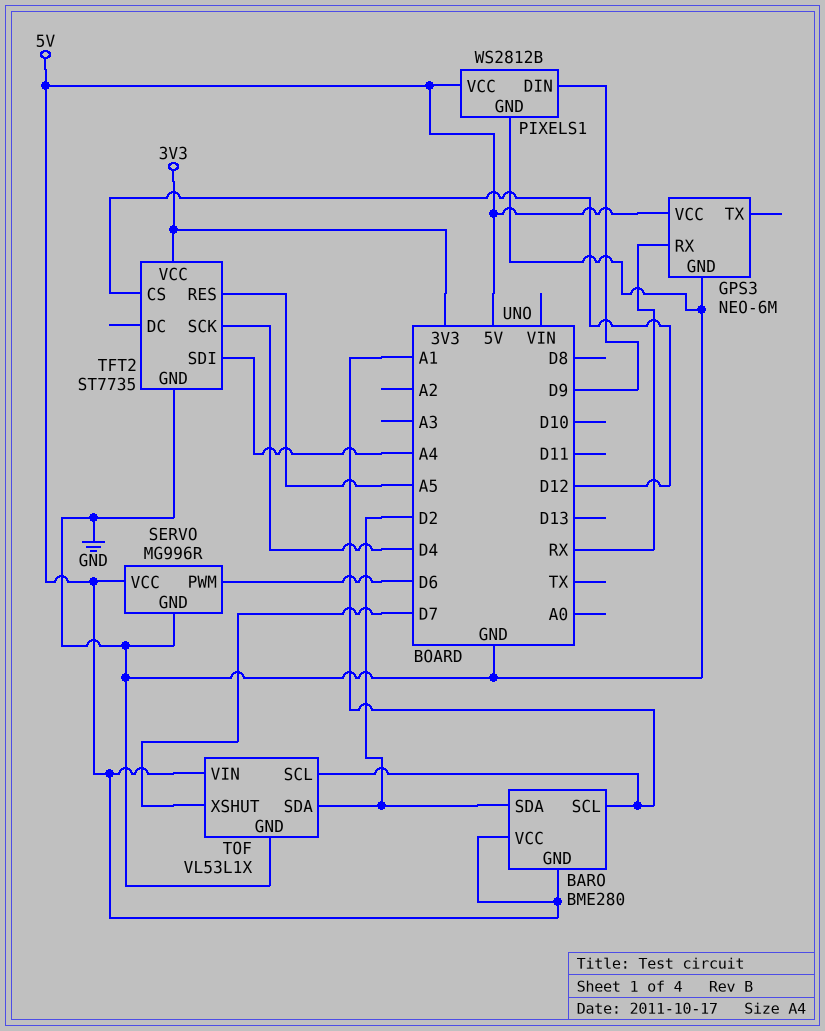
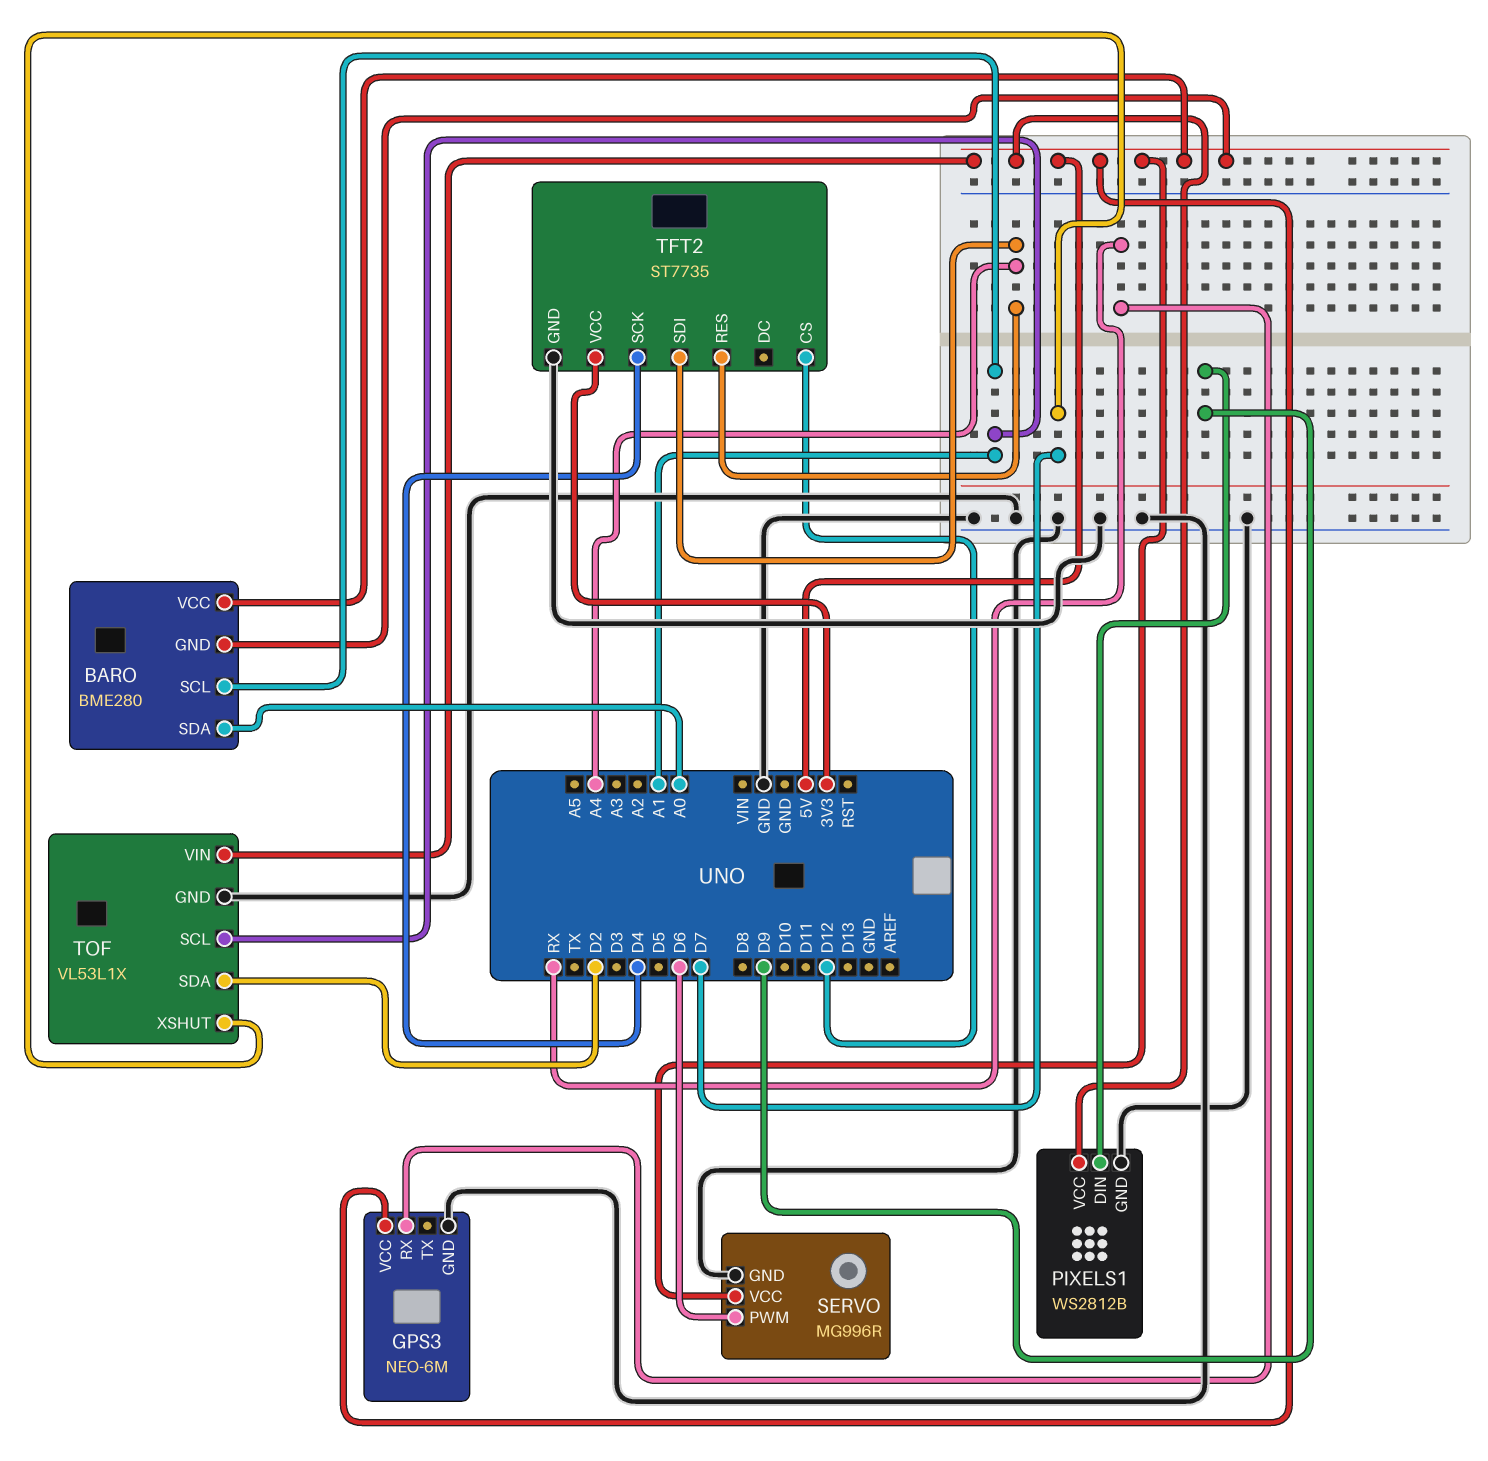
BARO pin SDA: D2 -> A0
TFT2 pin RES: A5 -> A4

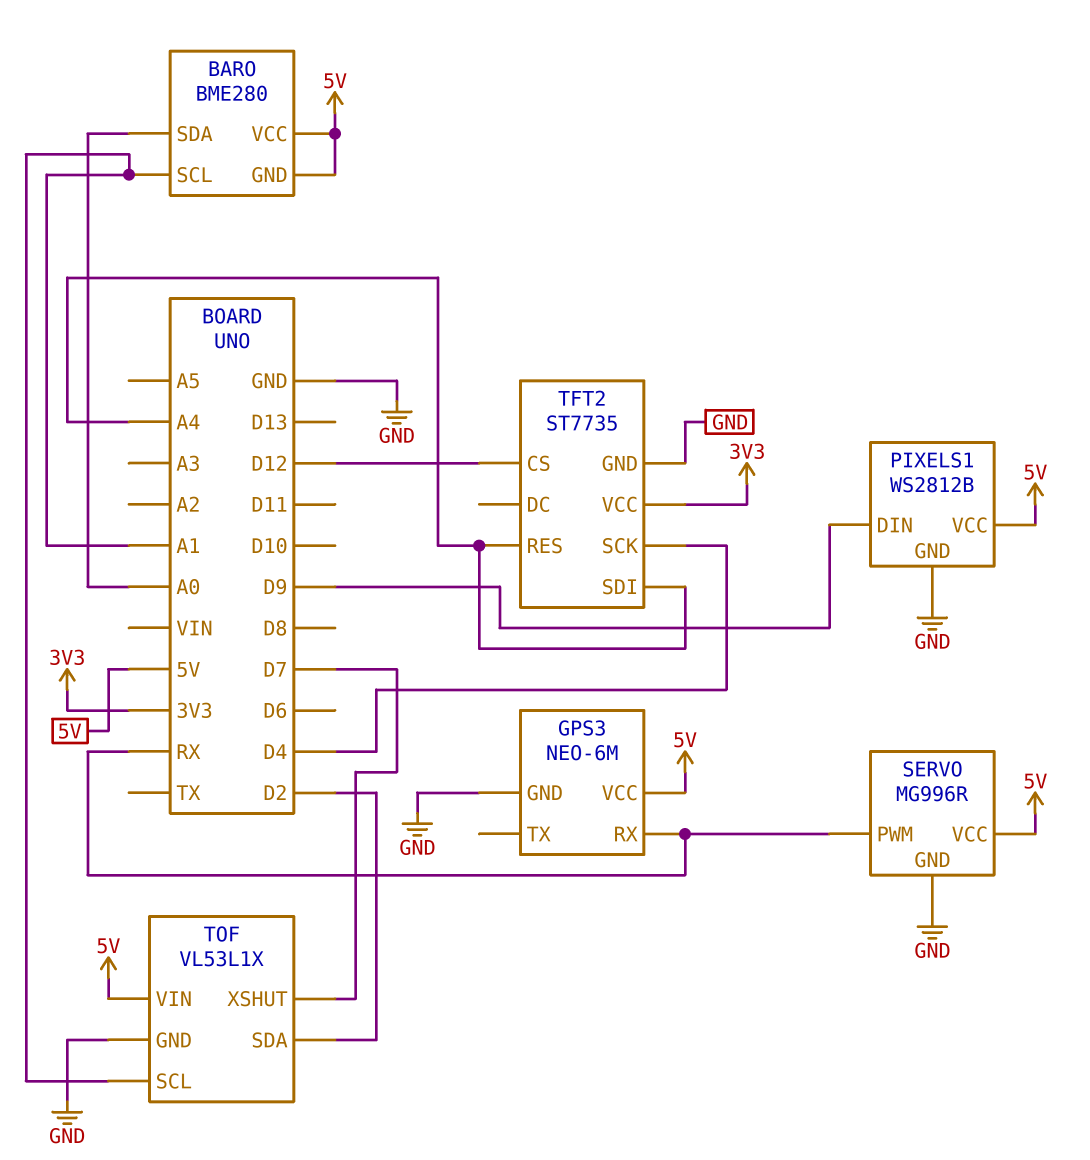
SERVO pin PWM: D6 -> RX

